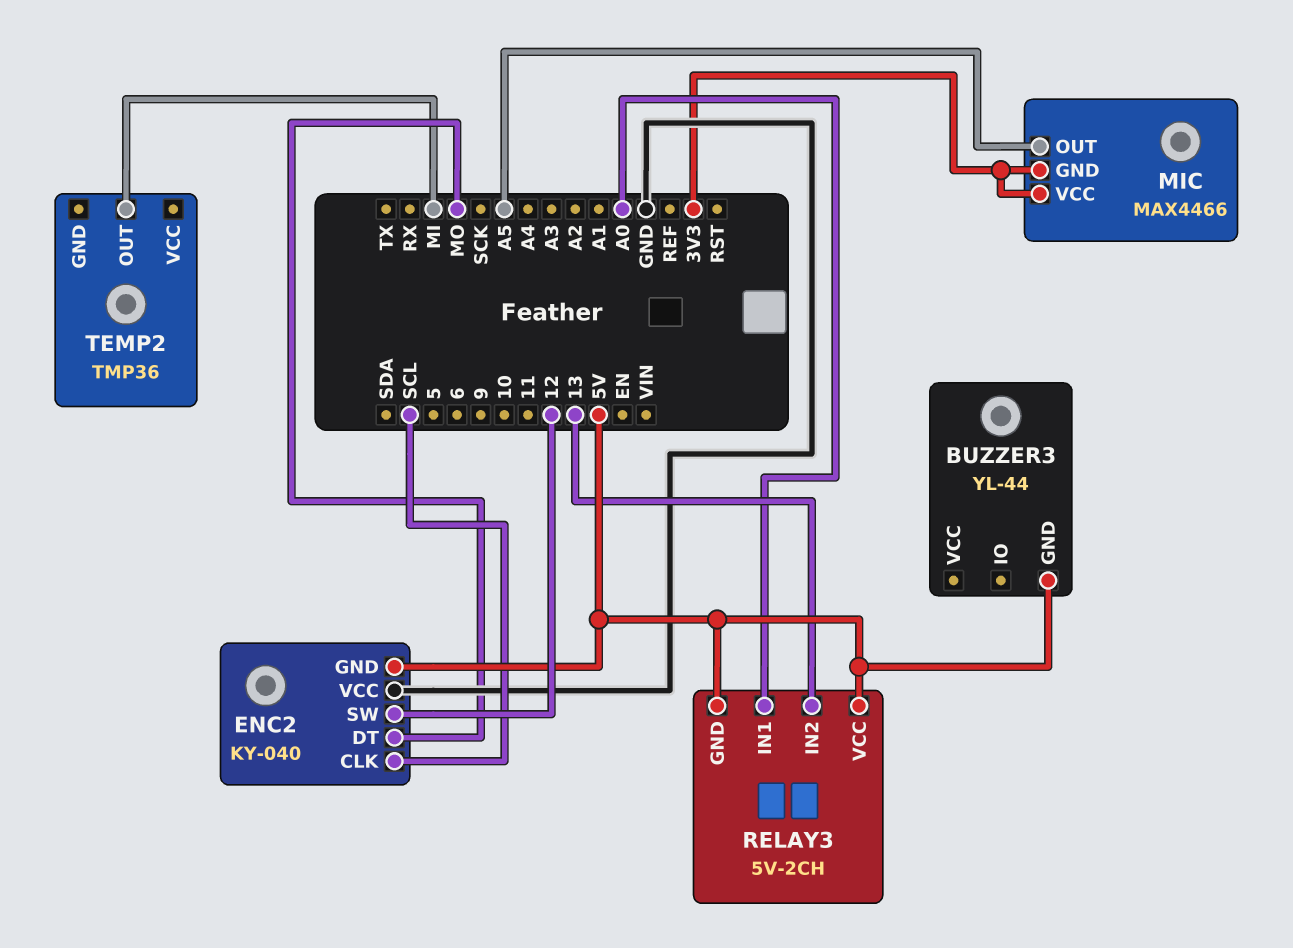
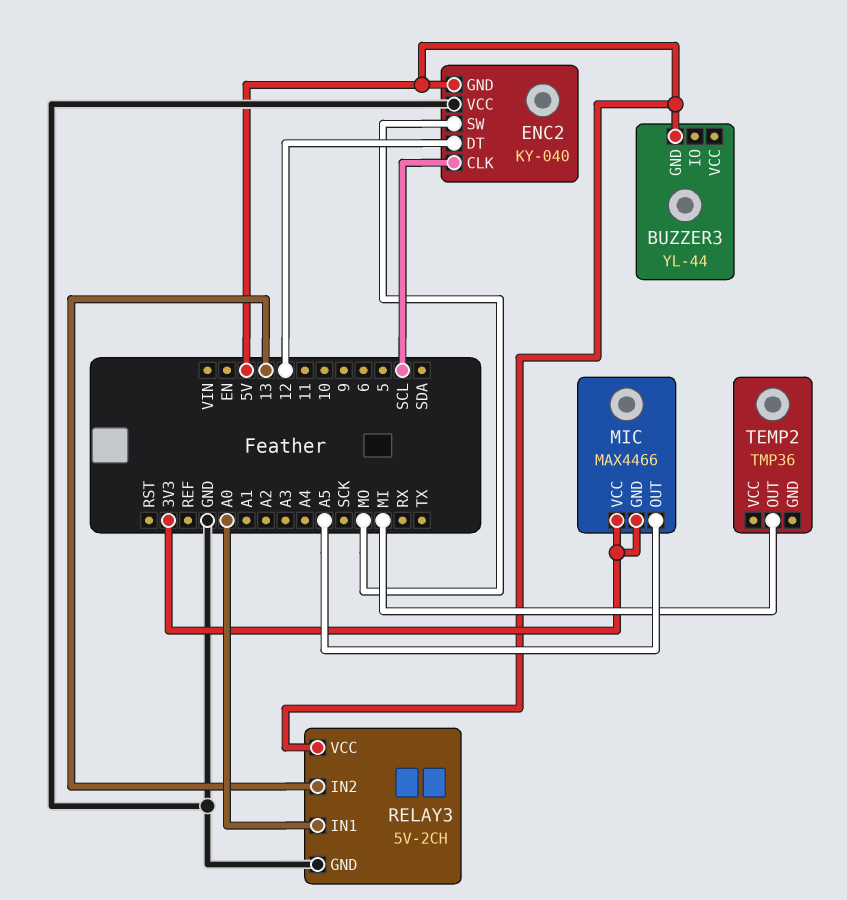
ENC2 pin DT: MO -> 12
ENC2 pin SW: 12 -> MO
RELAY3 pin GND: 5V -> GND

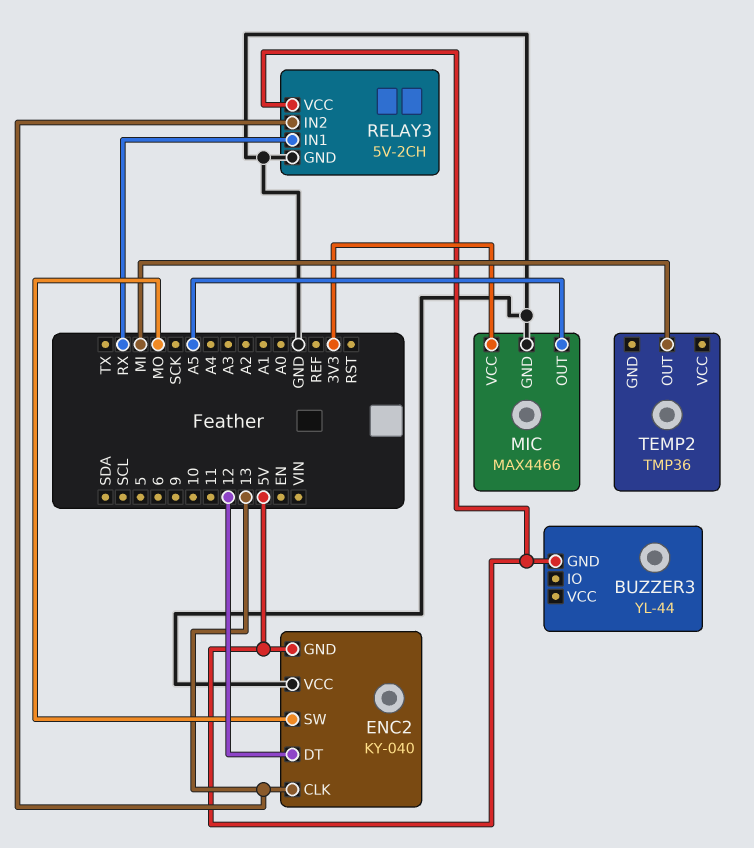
ENC2 pin CLK: SCL -> 13
MIC pin GND: 3V3 -> GND
RELAY3 pin IN1: A0 -> RX

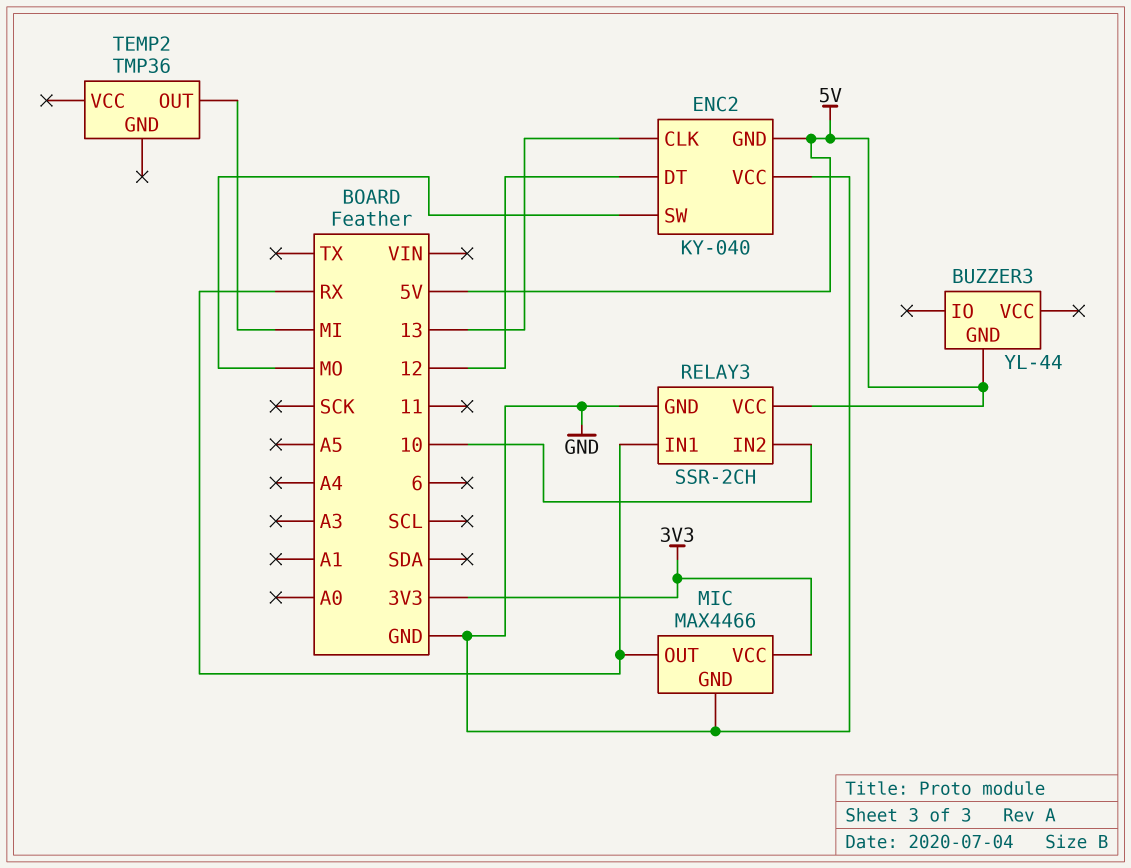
MIC pin OUT: A5 -> RX
RELAY3: 5V-2CH -> SSR-2CH
RELAY3 pin IN2: 13 -> 10

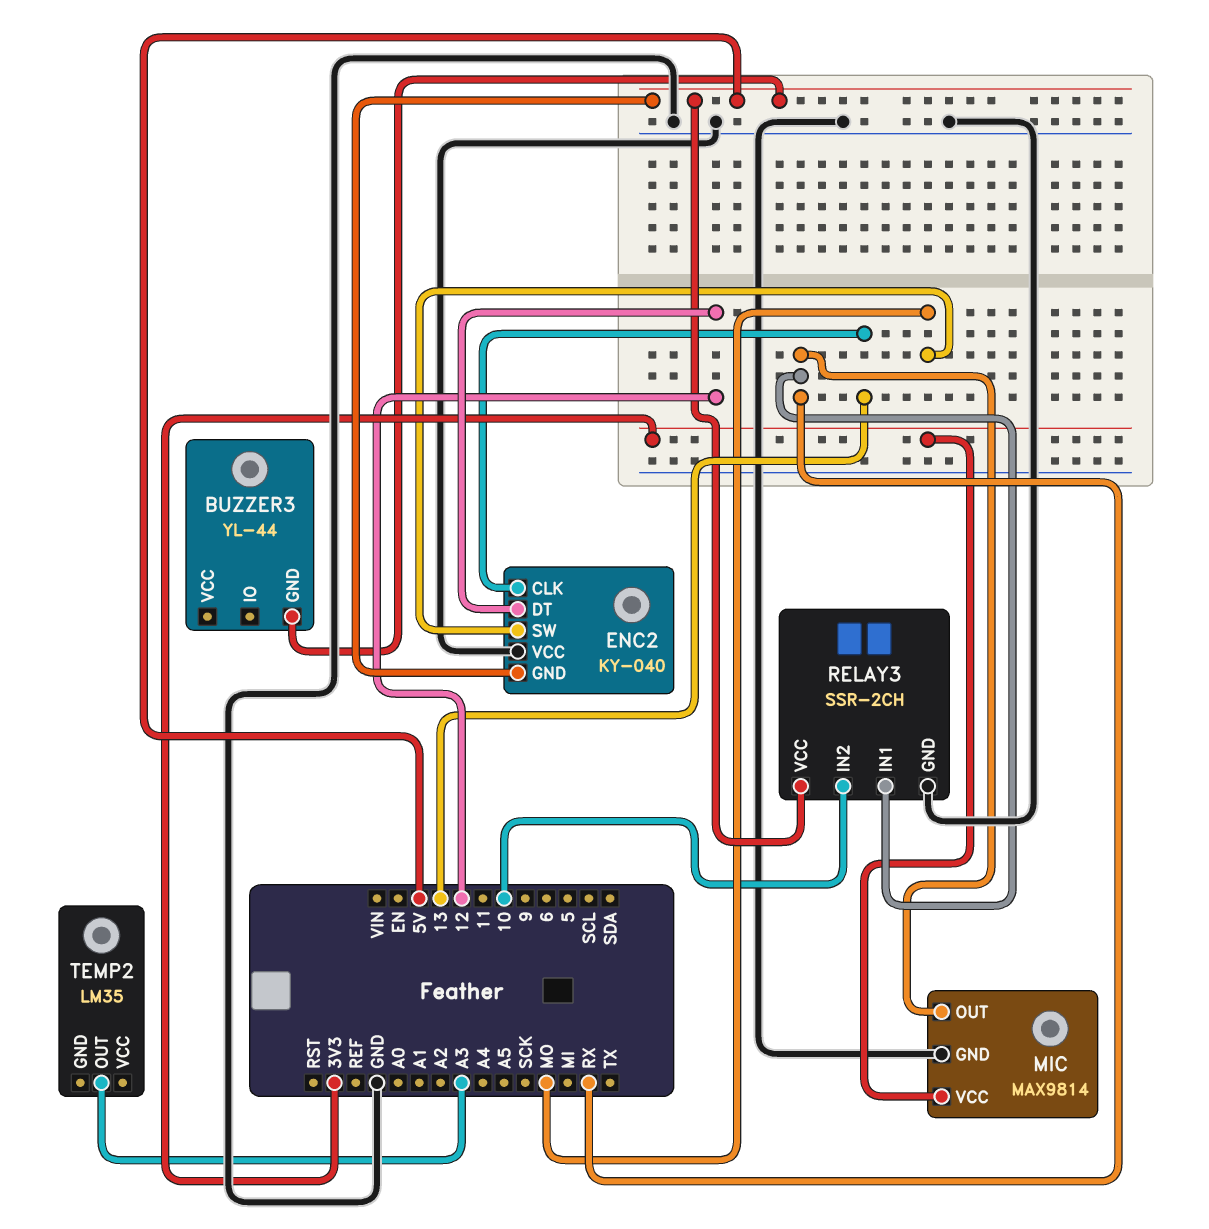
MIC: MAX4466 -> MAX9814
TEMP2: TMP36 -> LM35
TEMP2 pin OUT: MI -> A3

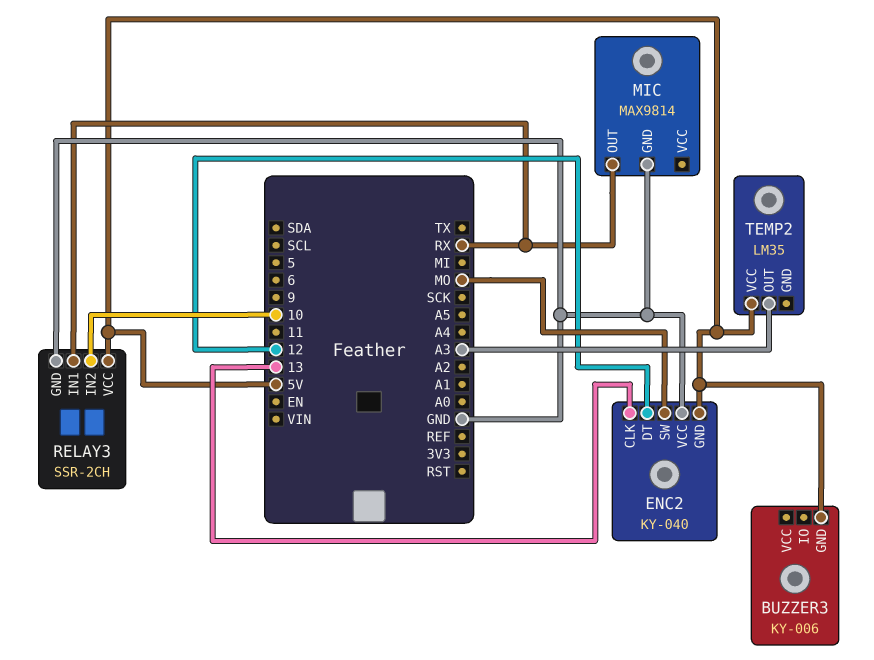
BUZZER3: YL-44 -> KY-006
MIC pin VCC: 3V3 -> none
TEMP2 pin VCC: none -> 5V

